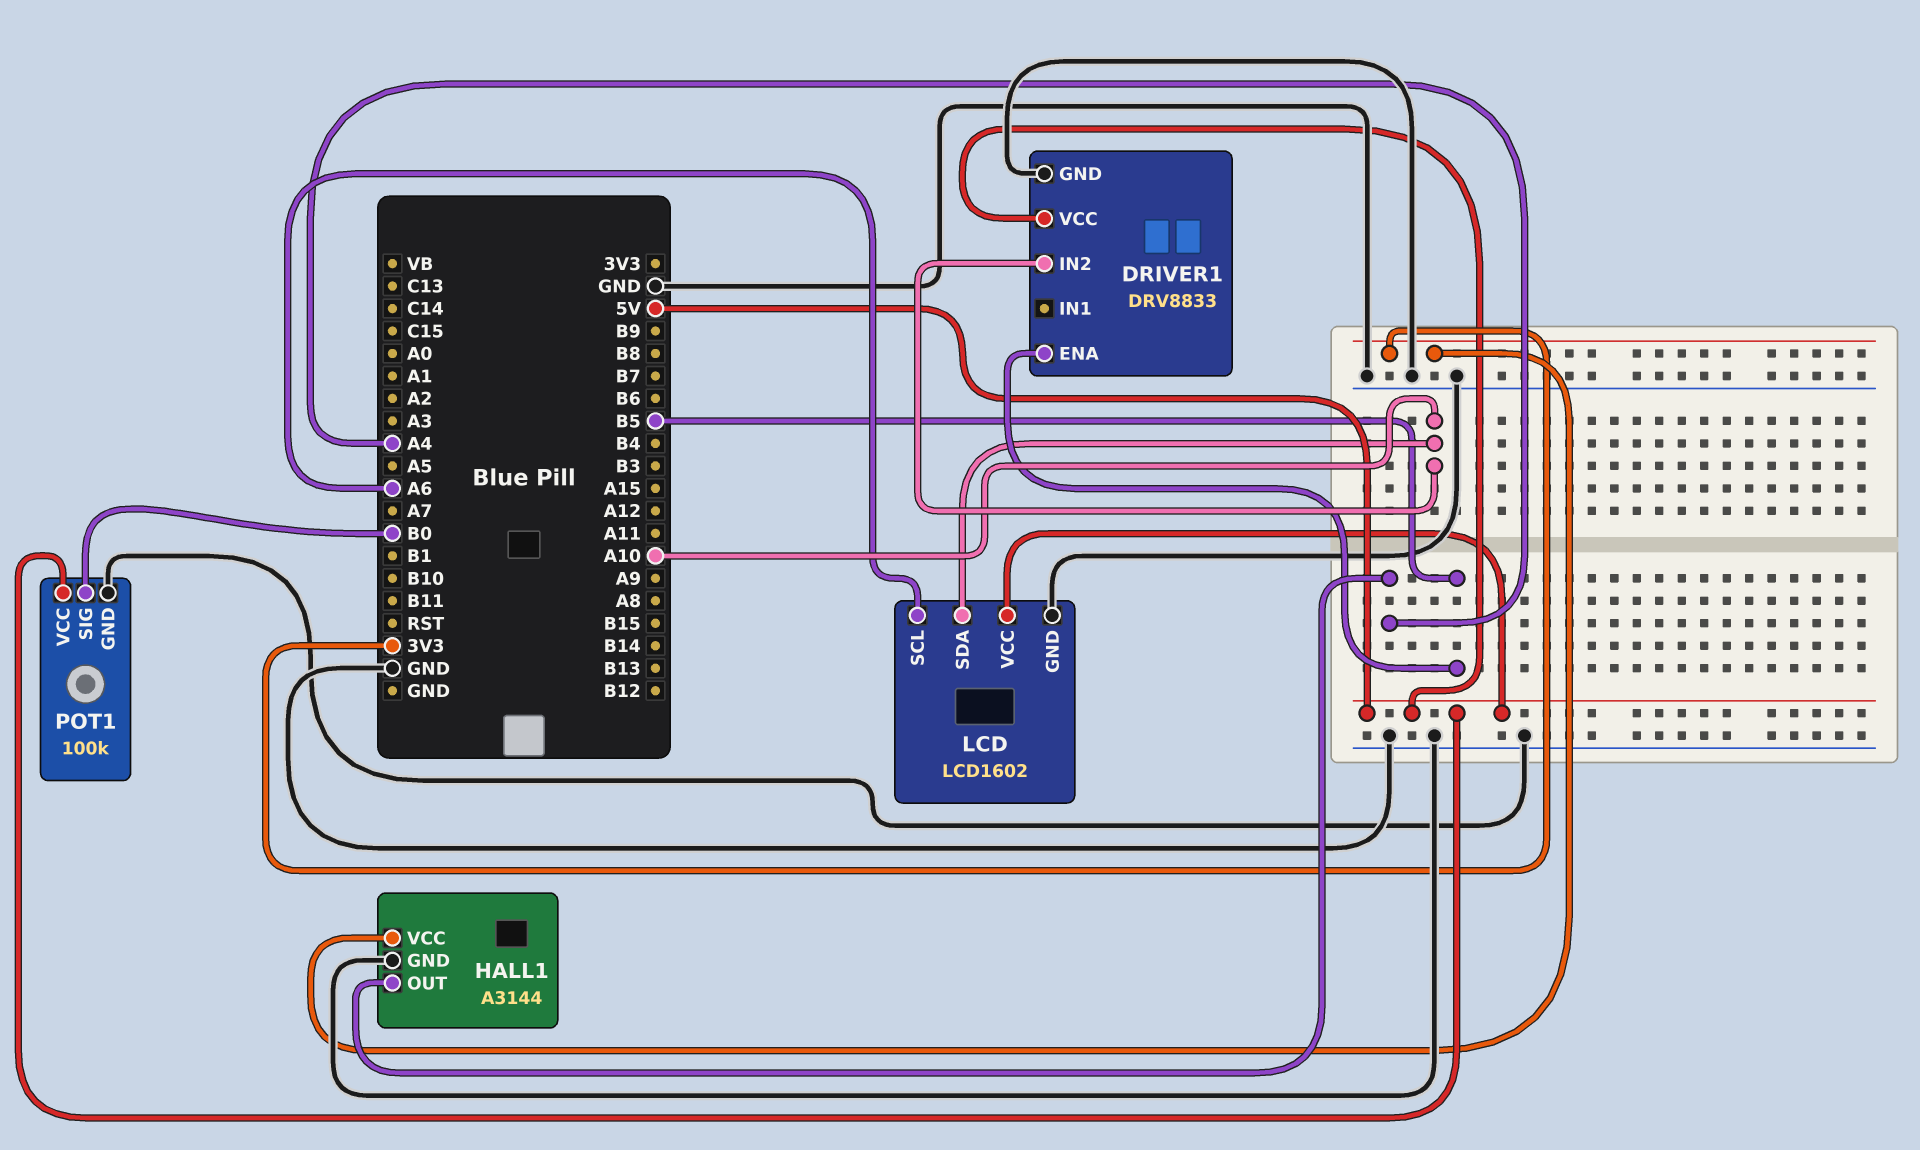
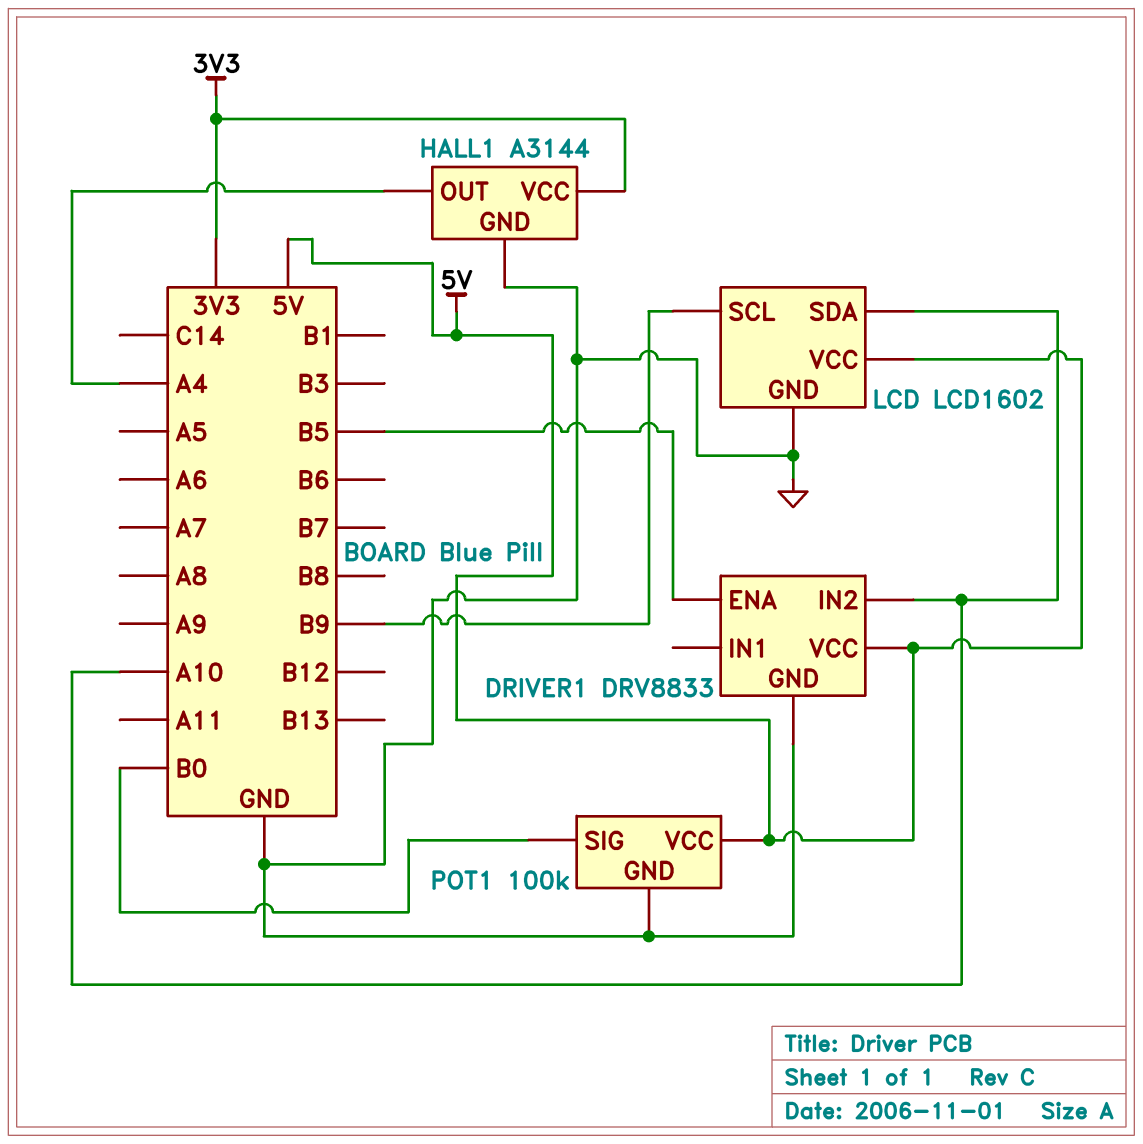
LCD pin SCL: A6 -> B9

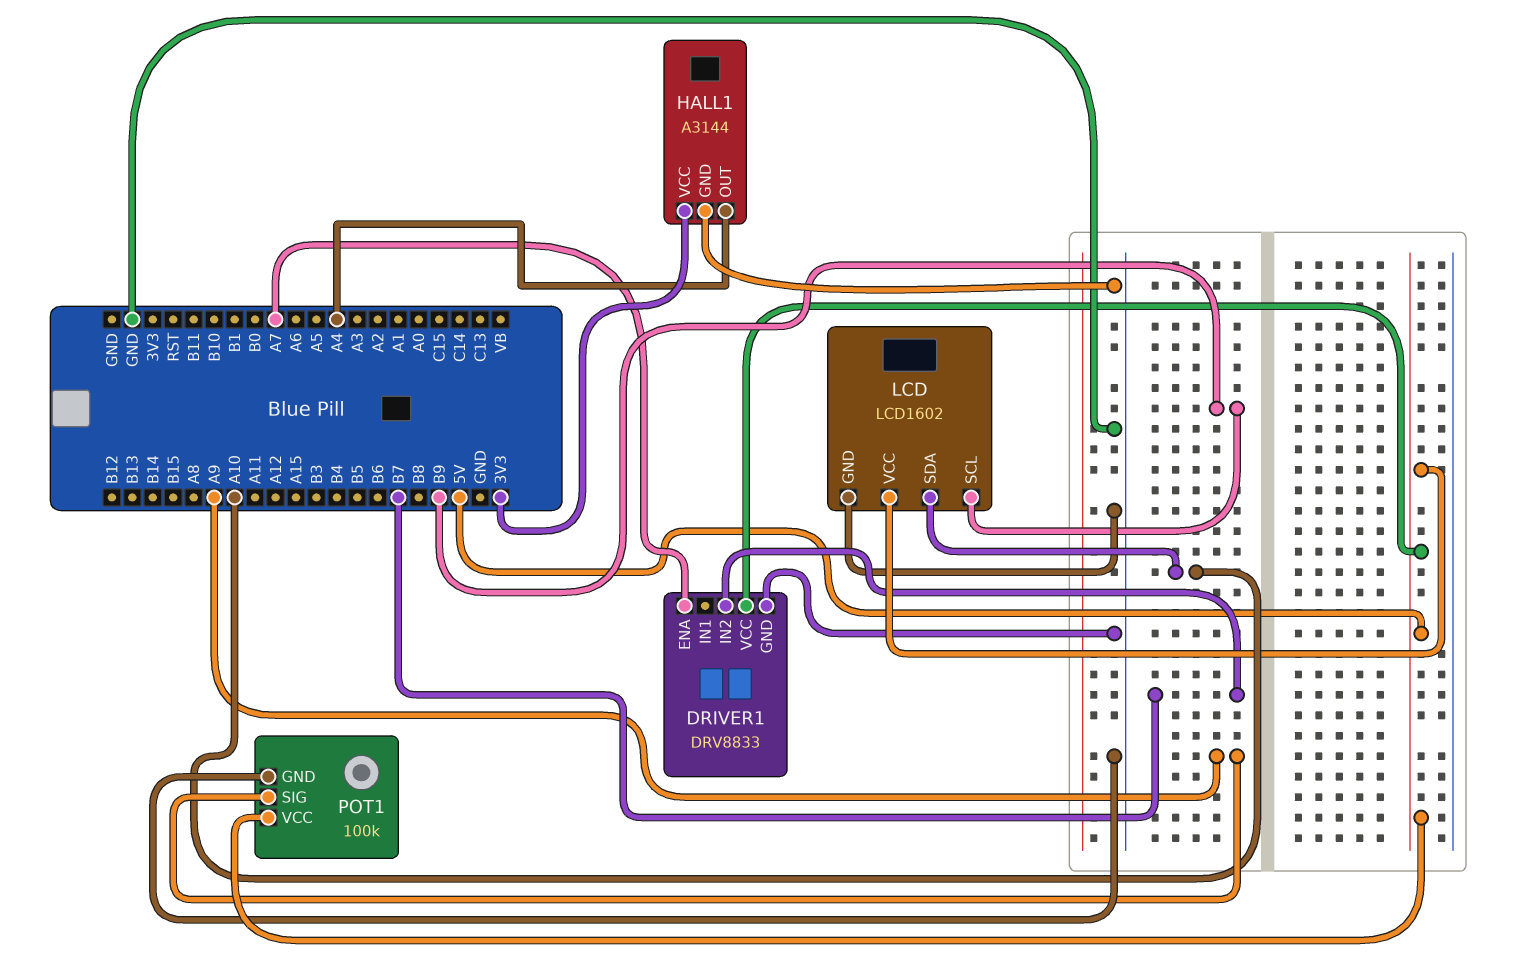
DRIVER1 pin ENA: B5 -> A7
DRIVER1 pin IN2: A10 -> B7
POT1 pin SIG: B0 -> A9

